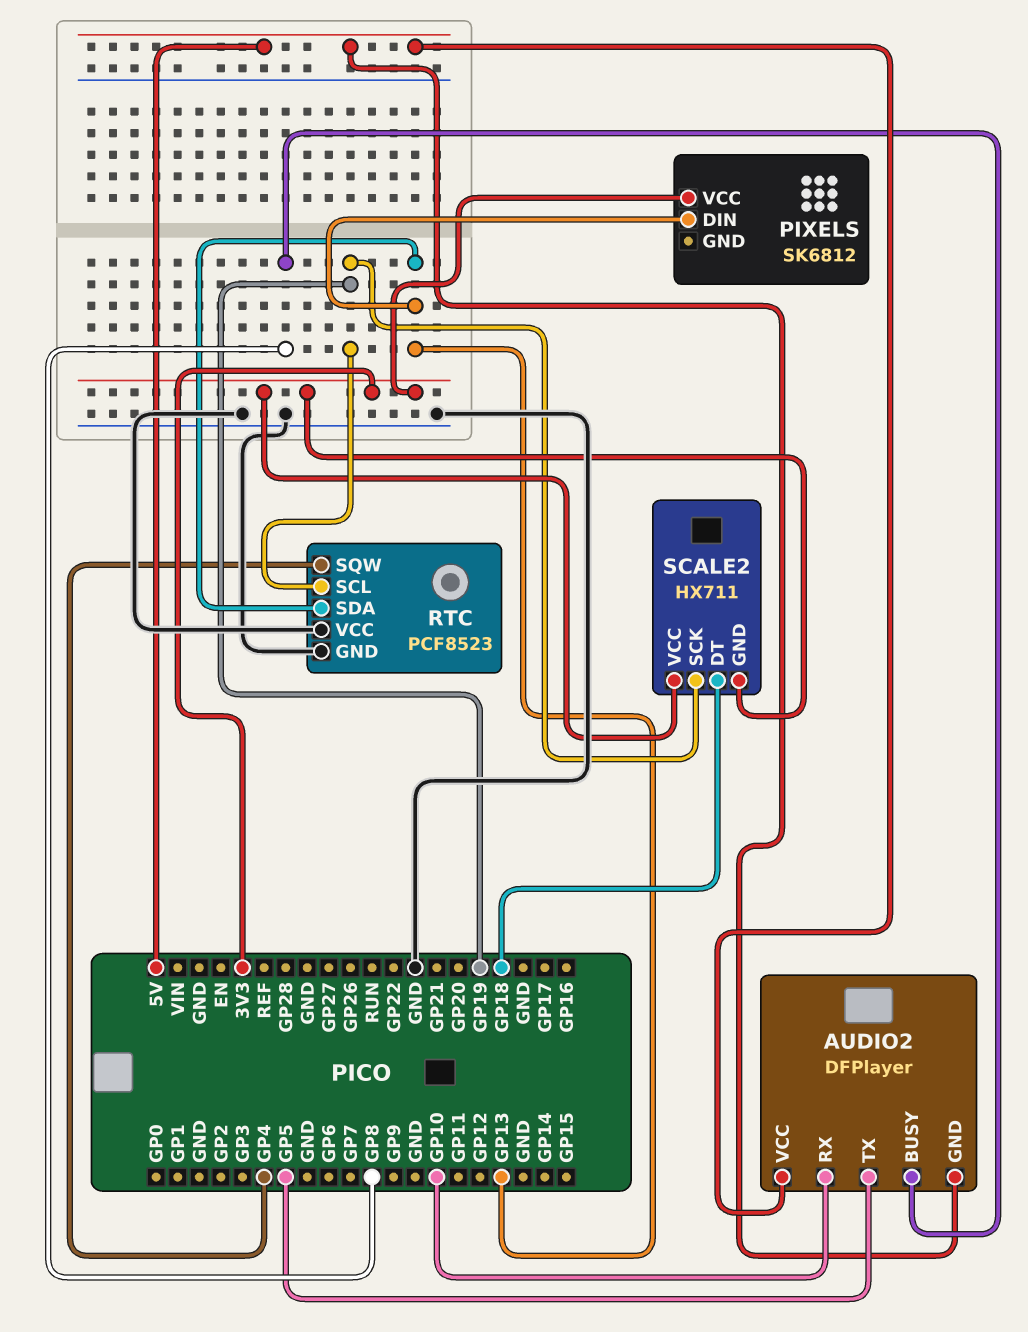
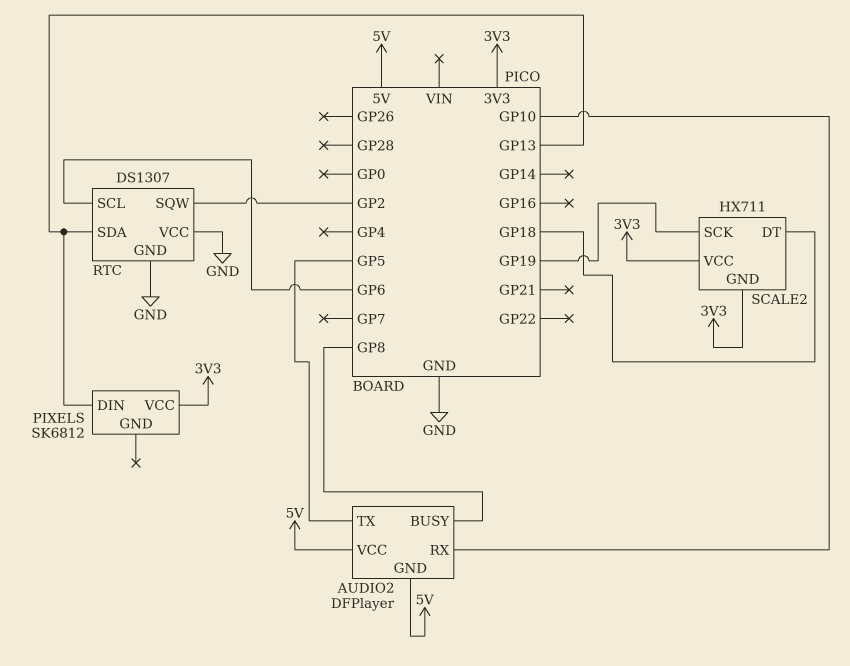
RTC: PCF8523 -> DS1307
RTC pin SCL: GP19 -> GP6
RTC pin SQW: GP4 -> GP2

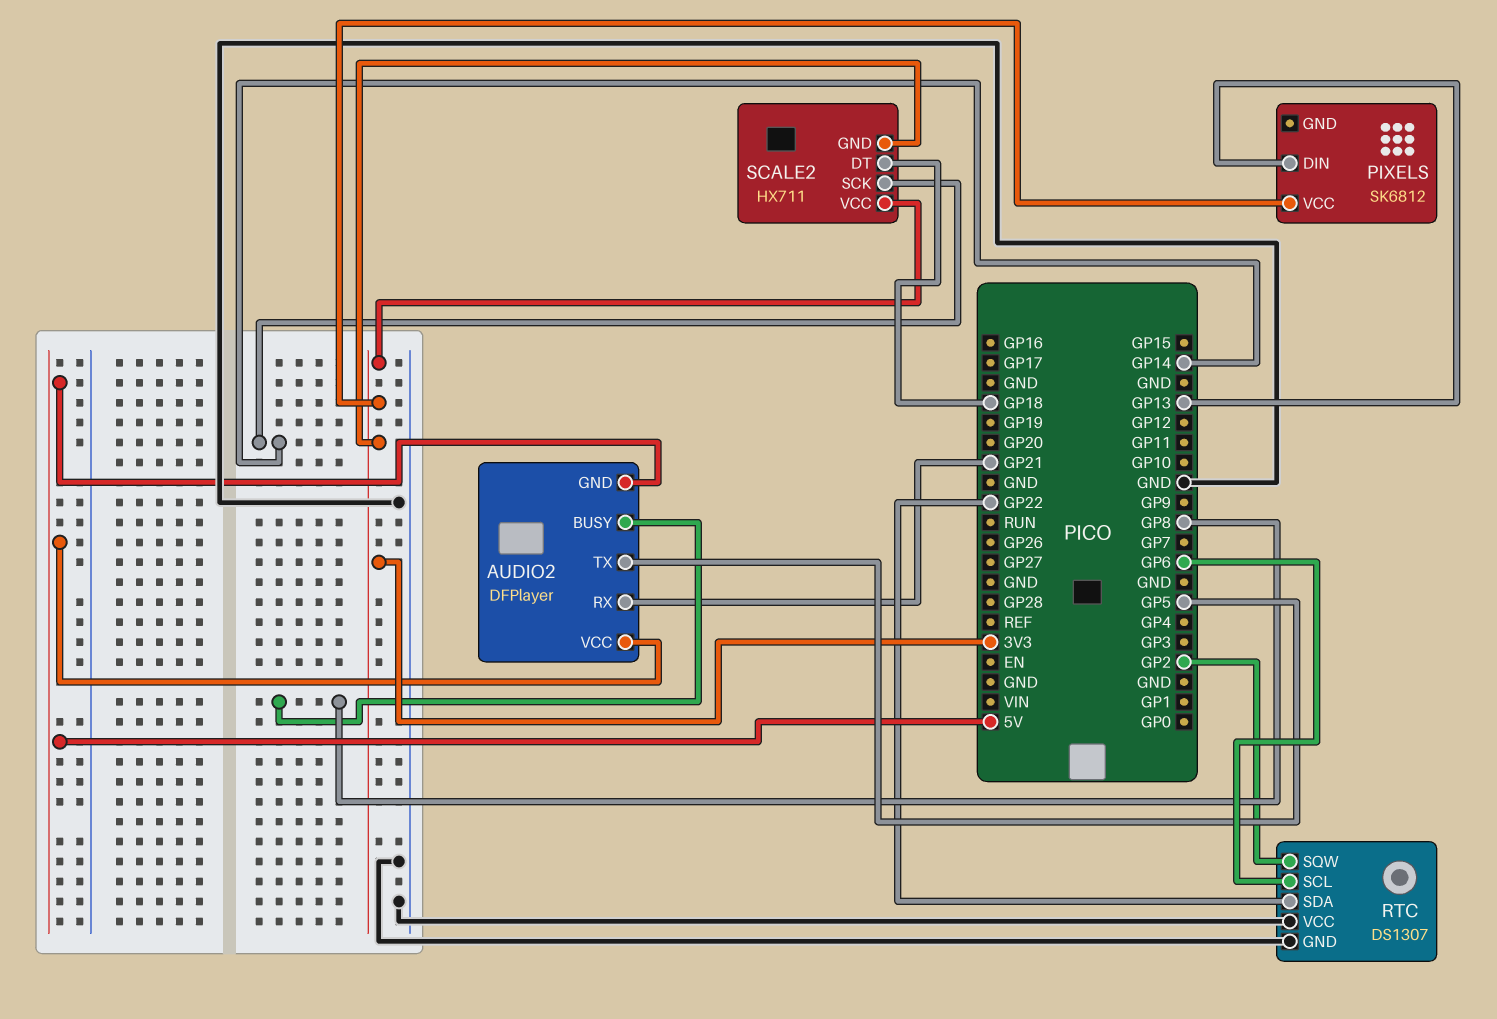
AUDIO2 pin RX: GP10 -> GP21
RTC pin SDA: GP13 -> GP22
SCALE2 pin SCK: GP19 -> GP14

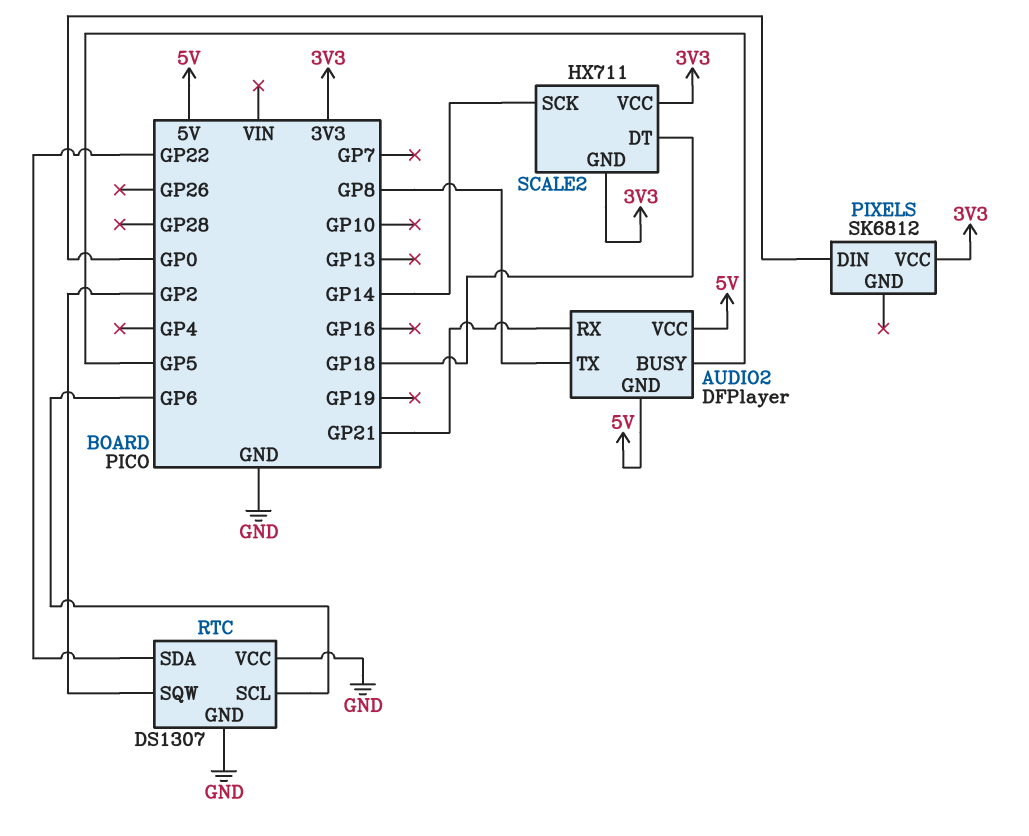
AUDIO2 pin BUSY: GP8 -> GP5
AUDIO2 pin TX: GP5 -> GP8
PIXELS pin DIN: GP13 -> GP0

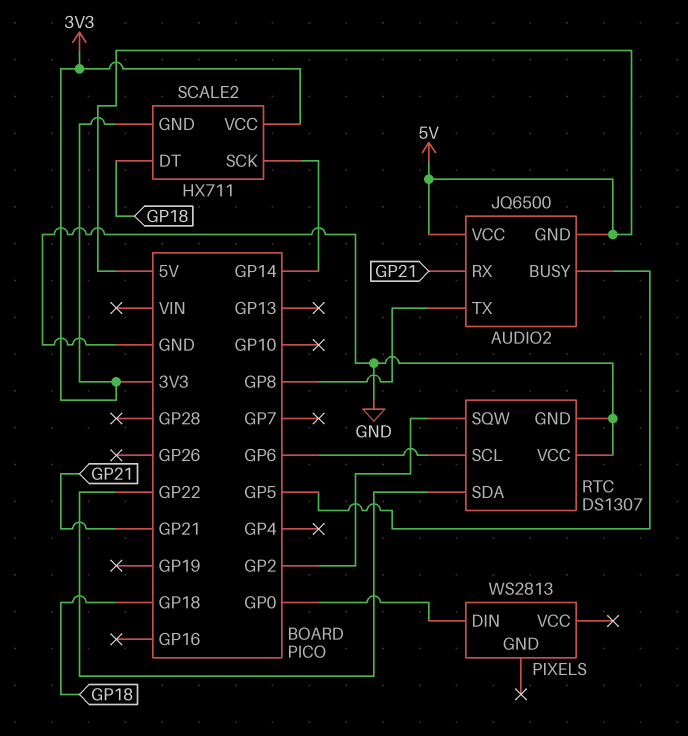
AUDIO2: DFPlayer -> JQ6500
PIXELS: SK6812 -> WS2813
PIXELS pin VCC: 3V3 -> none

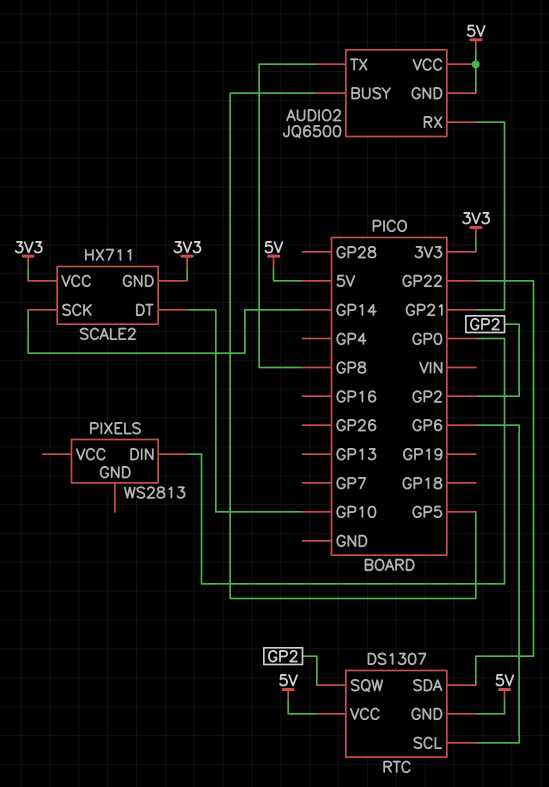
RTC pin GND: GND -> 5V
RTC pin VCC: GND -> 5V
SCALE2 pin DT: GP18 -> GP10

